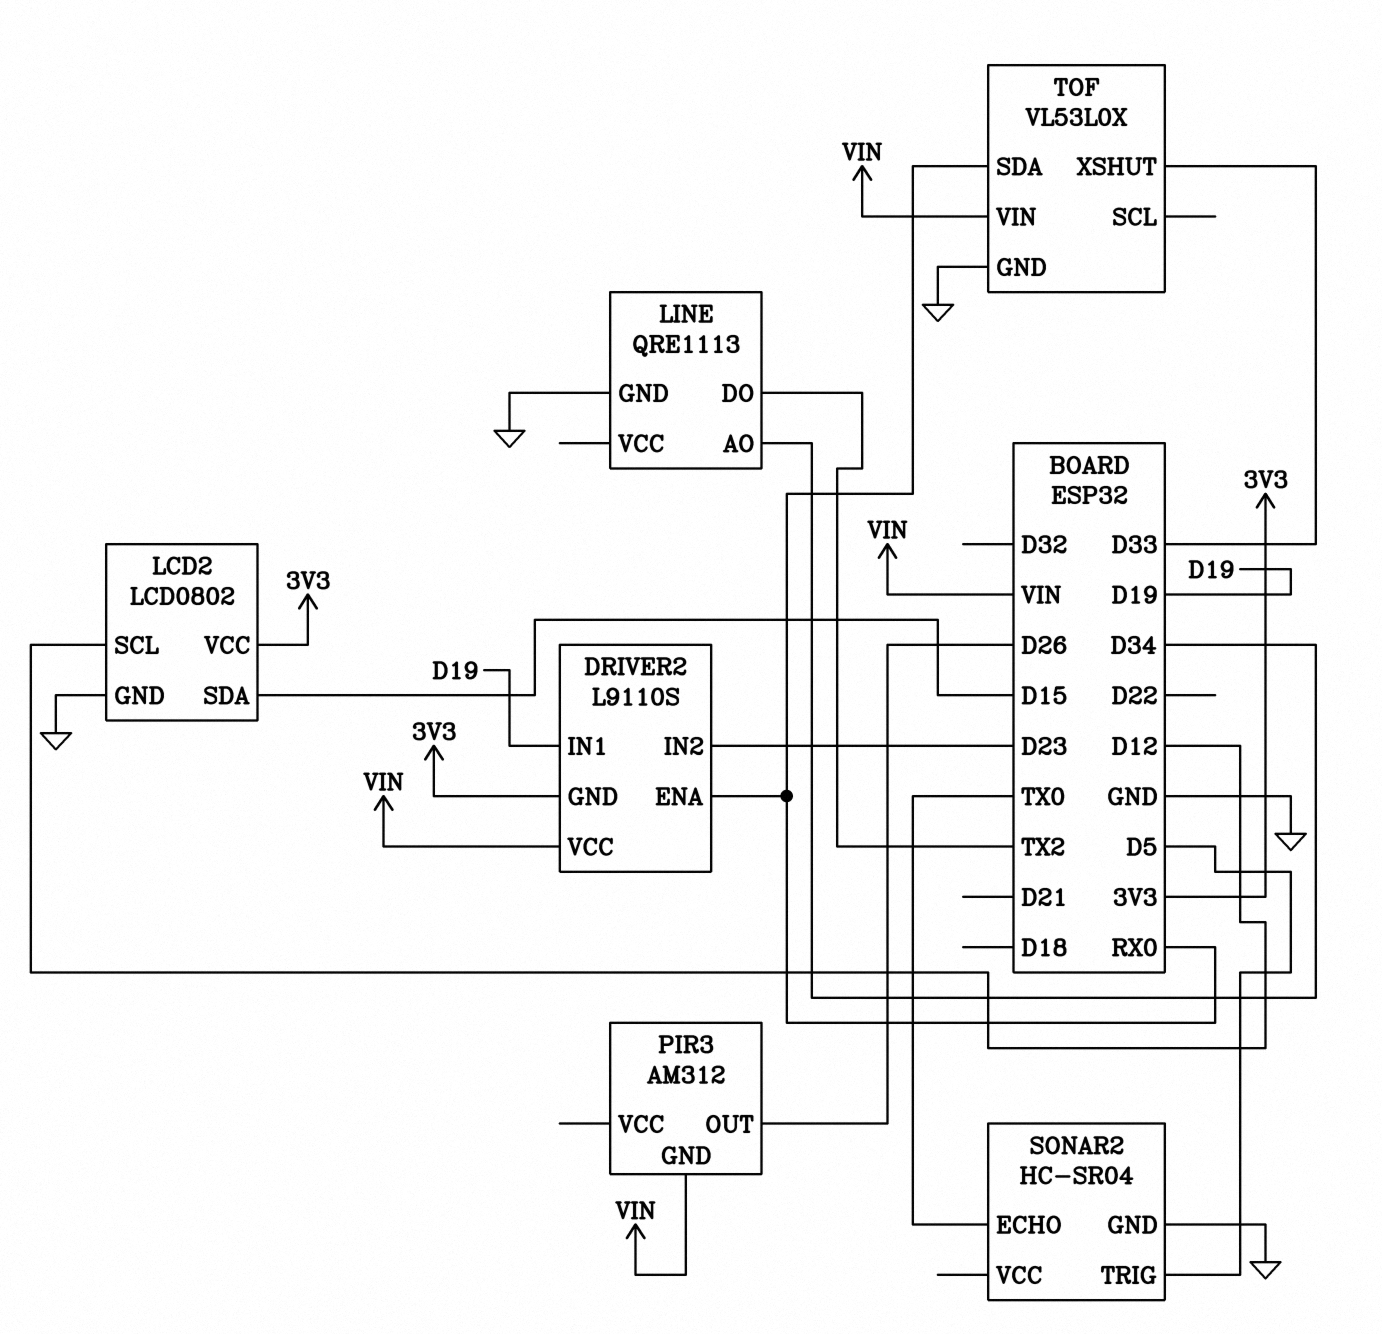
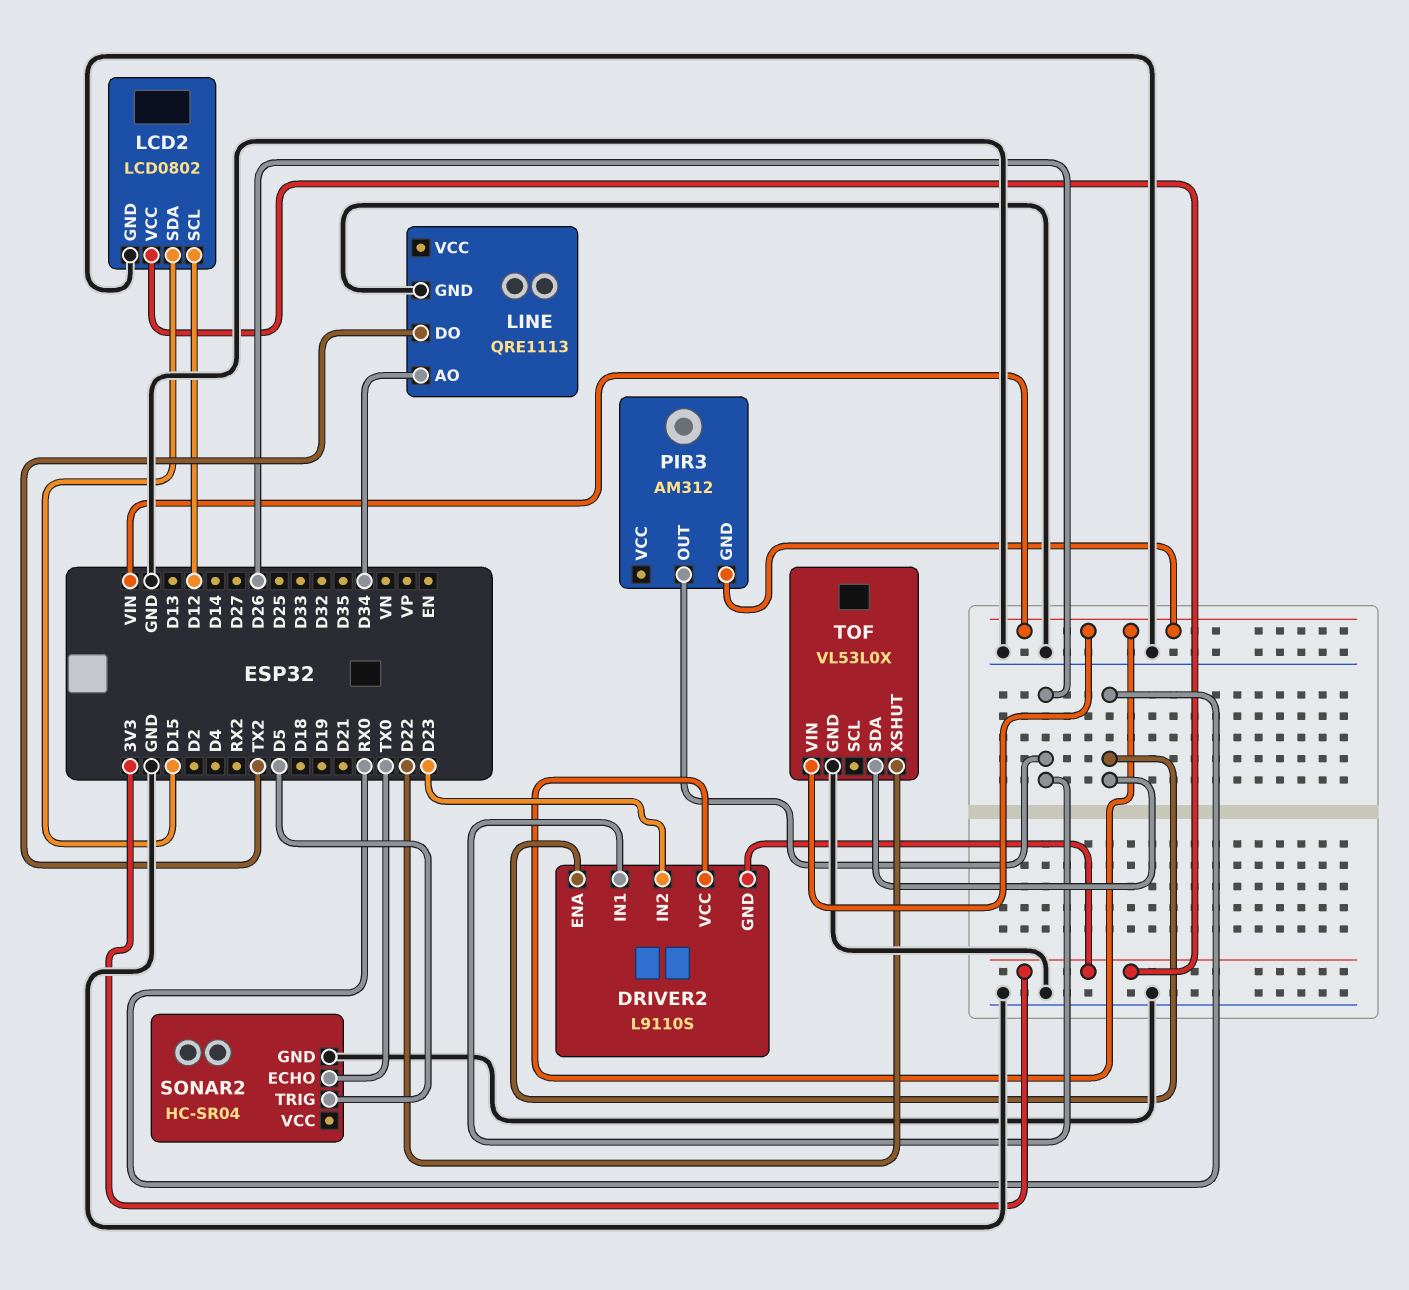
DRIVER2 pin IN1: D19 -> D26
TOF pin XSHUT: D33 -> D22

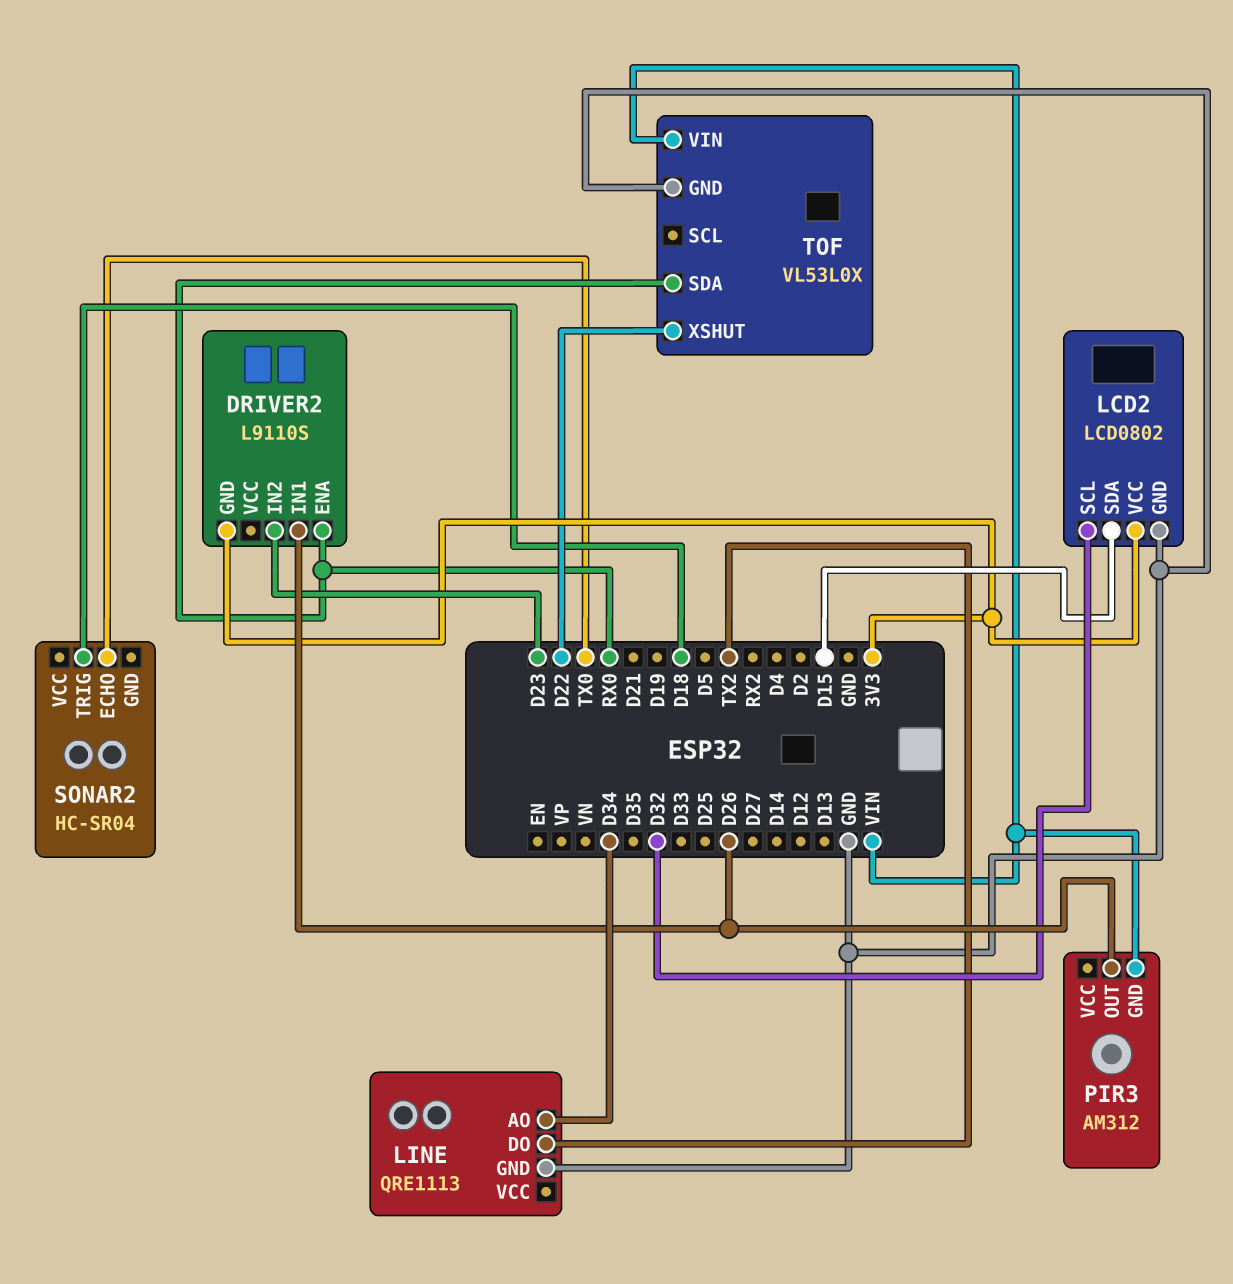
DRIVER2 pin VCC: VIN -> none
LCD2 pin SCL: D12 -> D32
SONAR2 pin GND: GND -> none
SONAR2 pin TRIG: D5 -> D18

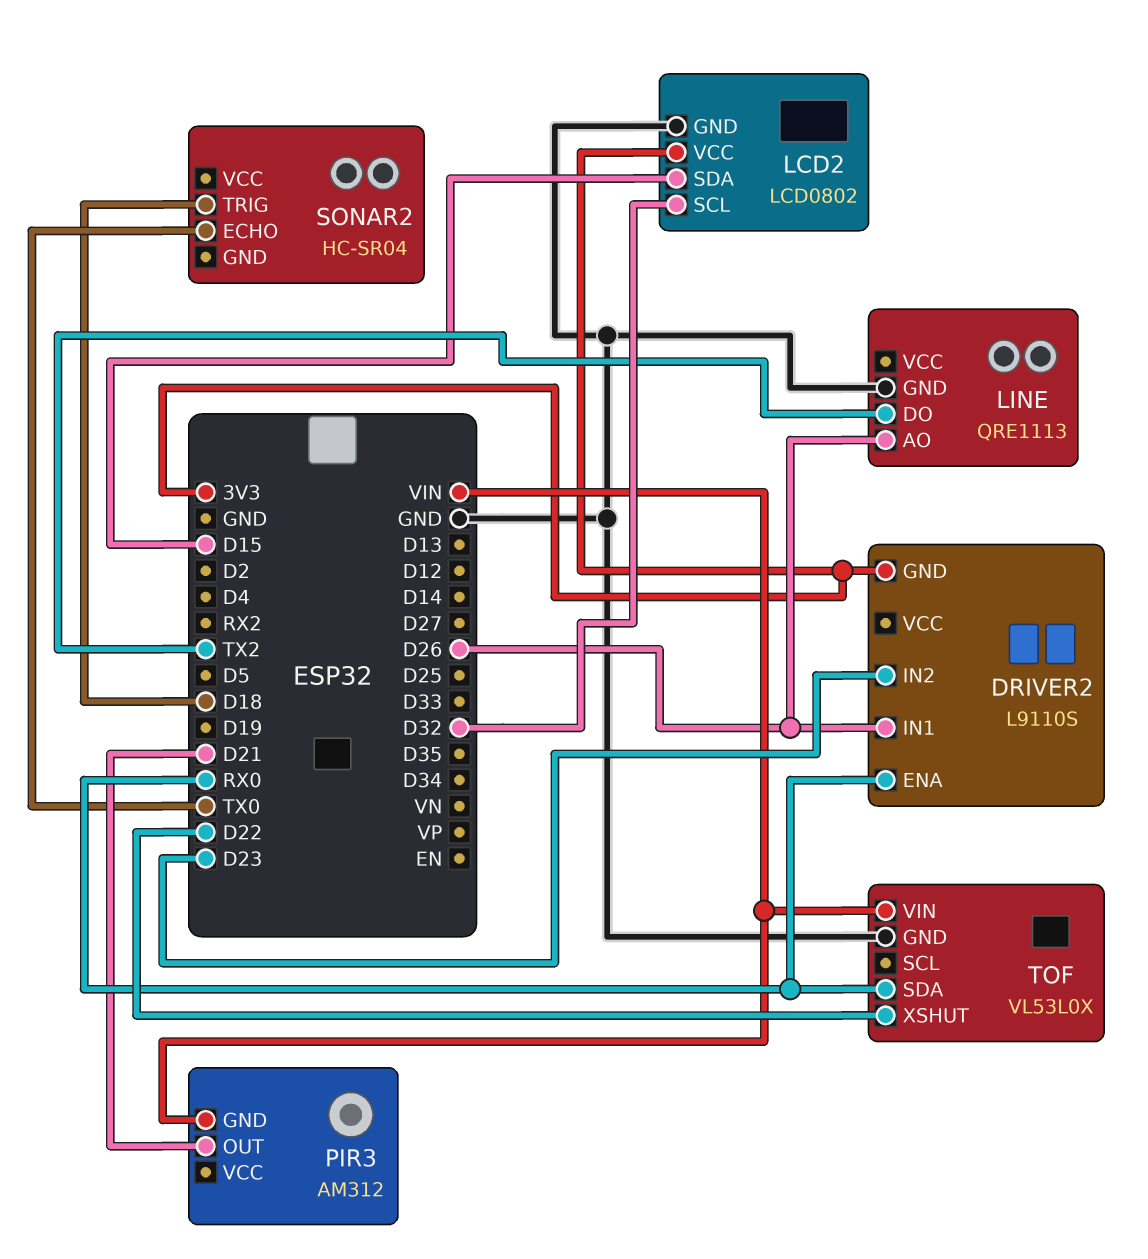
LINE pin AO: D34 -> D26
PIR3 pin OUT: D26 -> D21

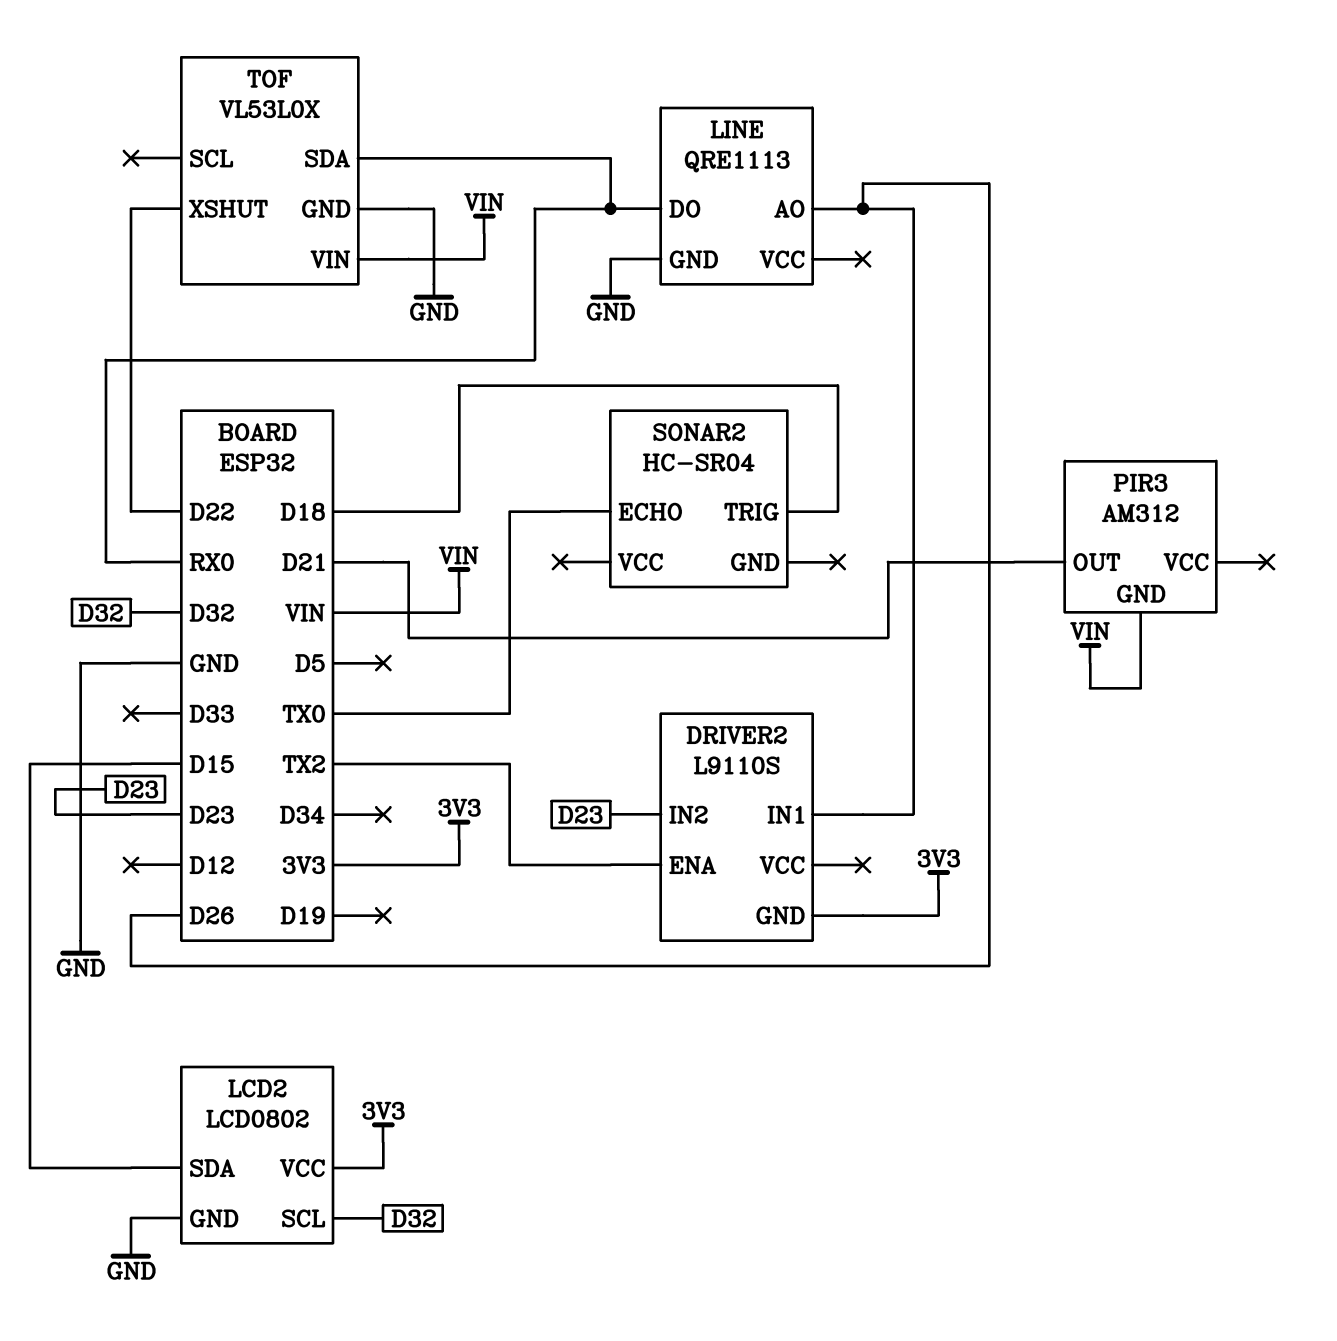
DRIVER2 pin ENA: RX0 -> TX2
LINE pin DO: TX2 -> RX0

